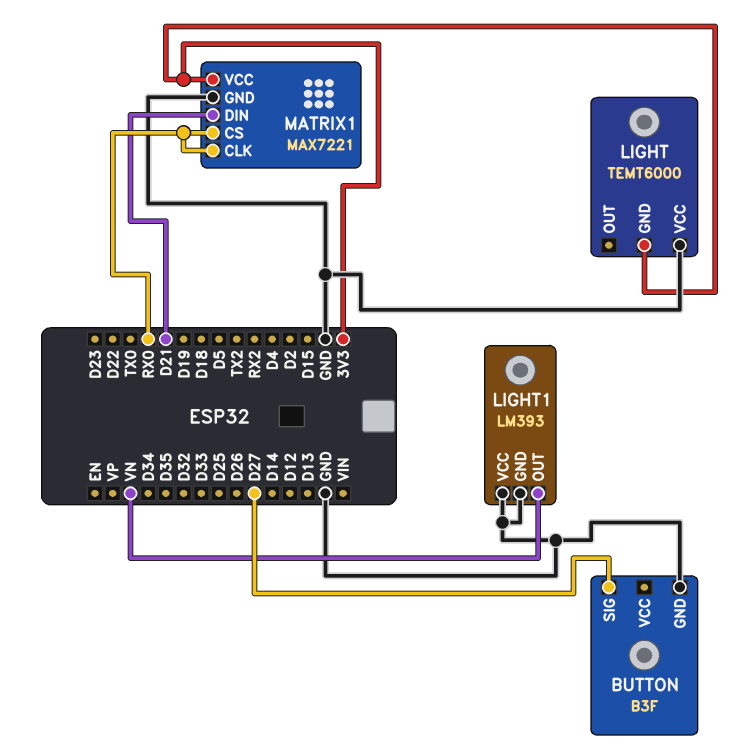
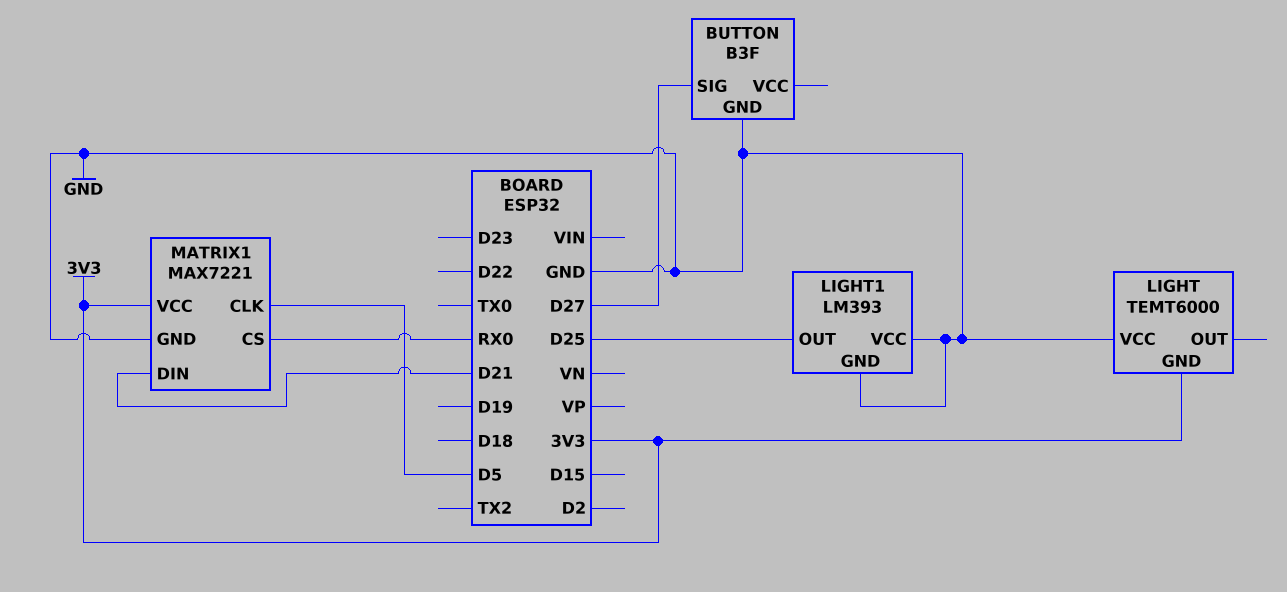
LIGHT1 pin OUT: VN -> D25
MATRIX1 pin CLK: RX0 -> D5

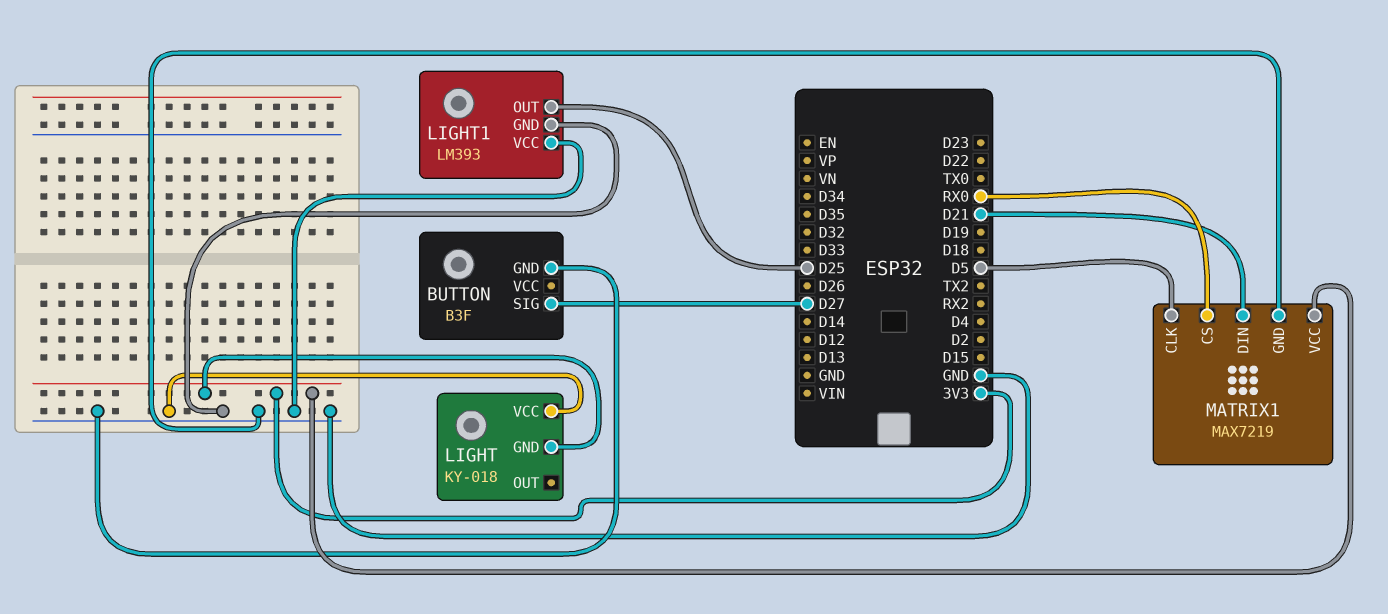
LIGHT: TEMT6000 -> KY-018
MATRIX1: MAX7221 -> MAX7219

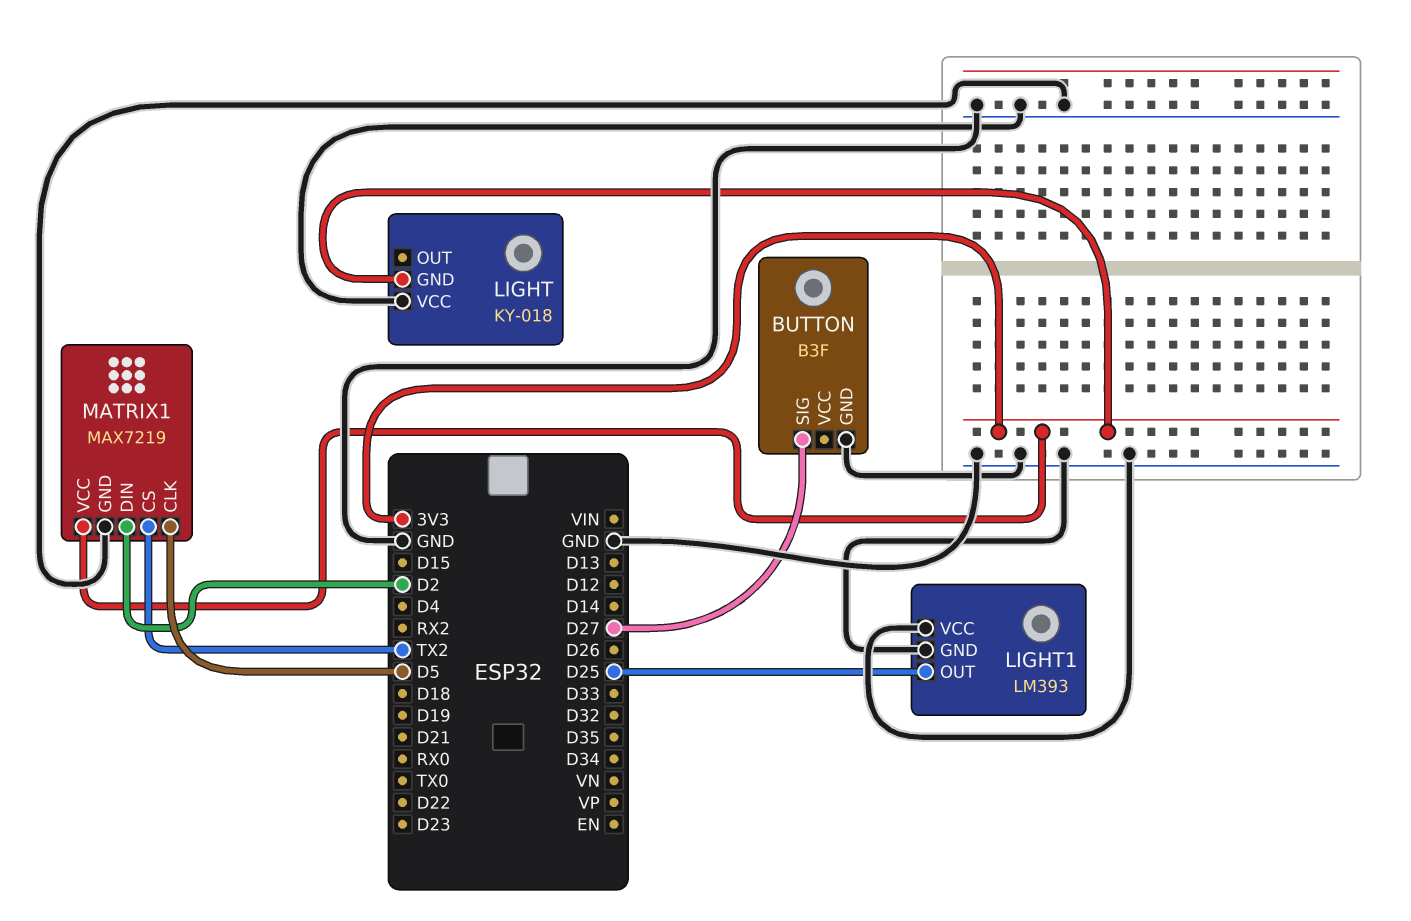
MATRIX1 pin CS: RX0 -> TX2
MATRIX1 pin DIN: D21 -> D2

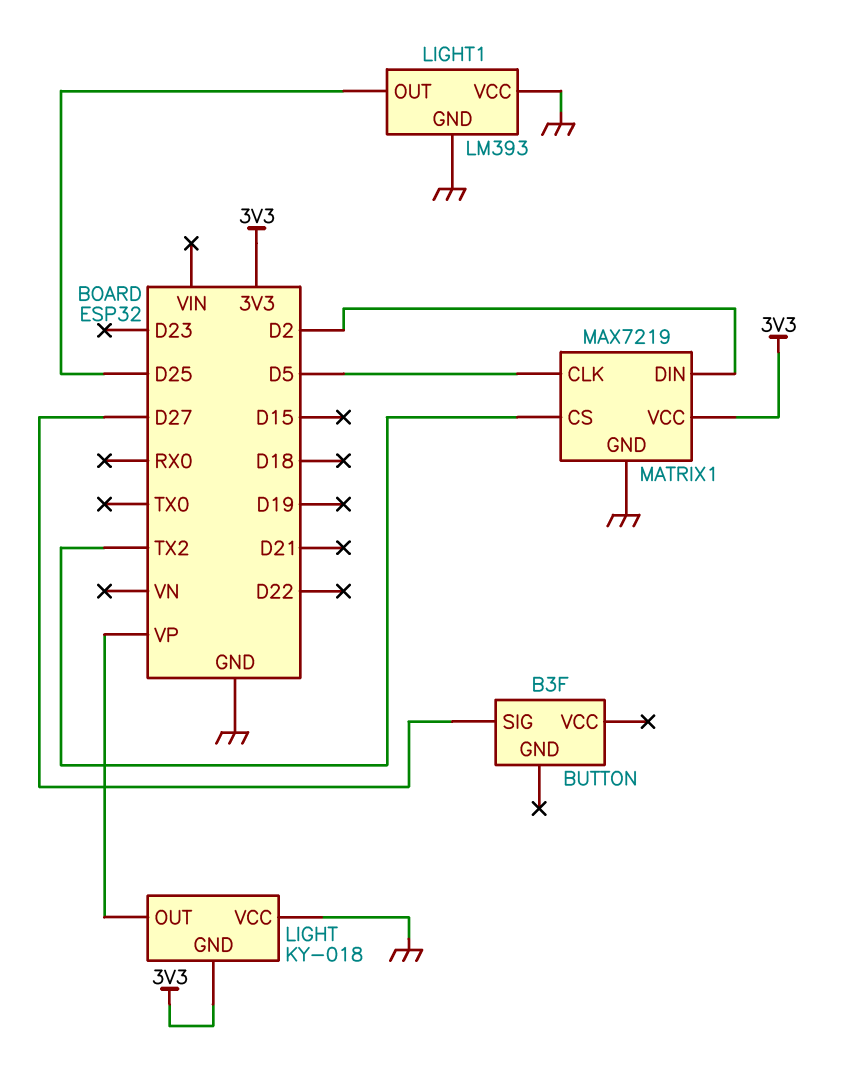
BUTTON pin GND: GND -> none
LIGHT pin OUT: none -> VP

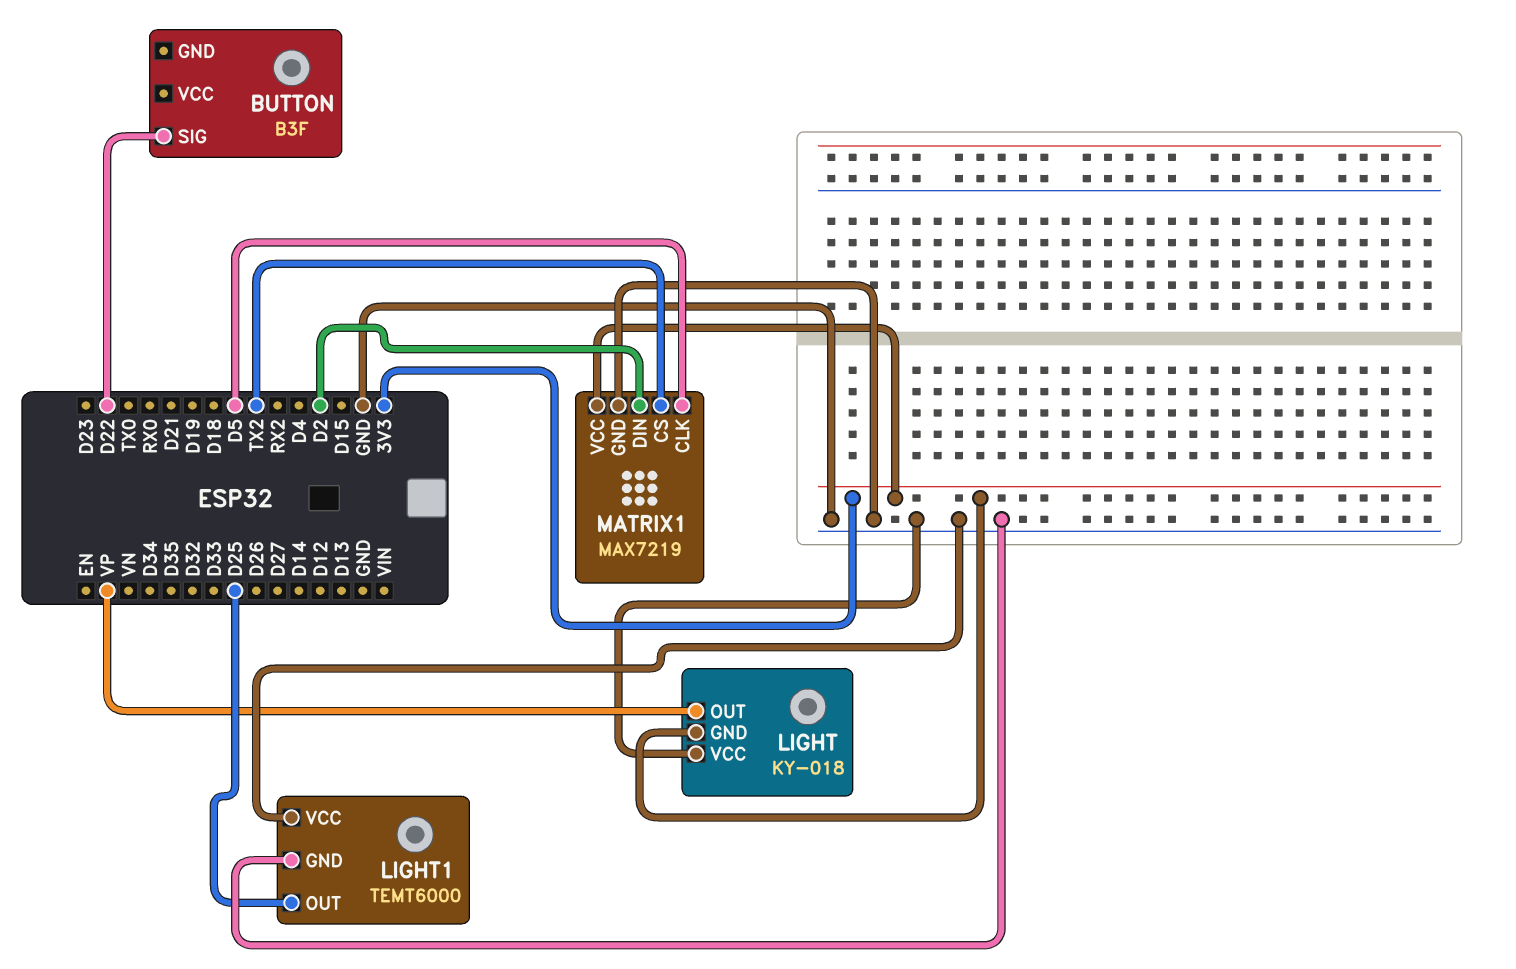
BUTTON pin SIG: D27 -> D22
LIGHT1: LM393 -> TEMT6000

